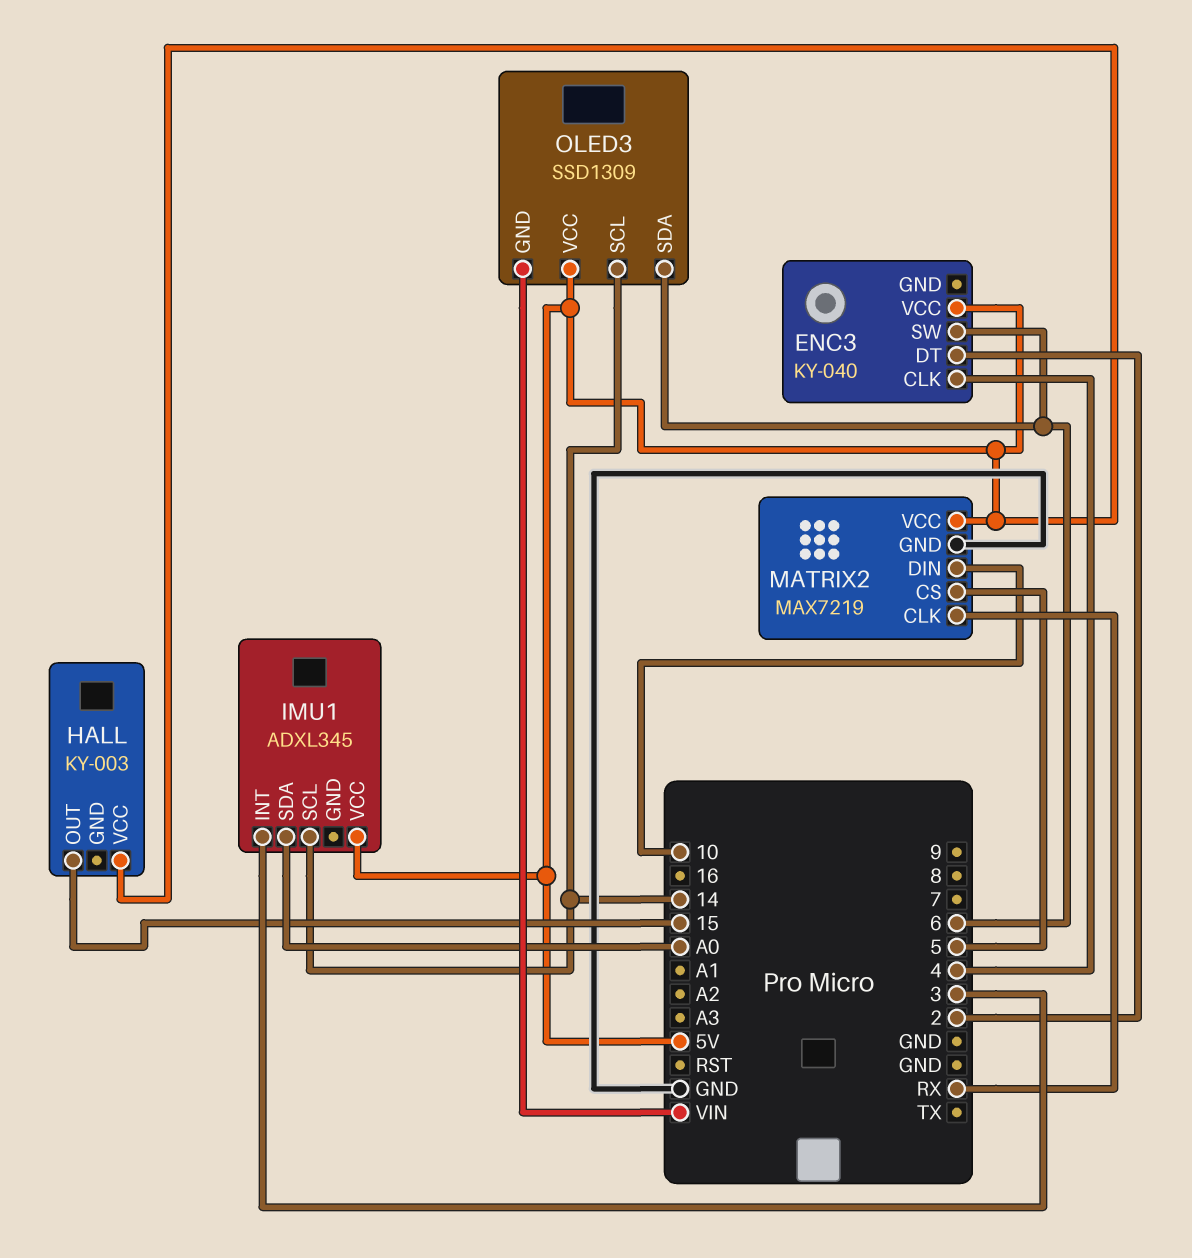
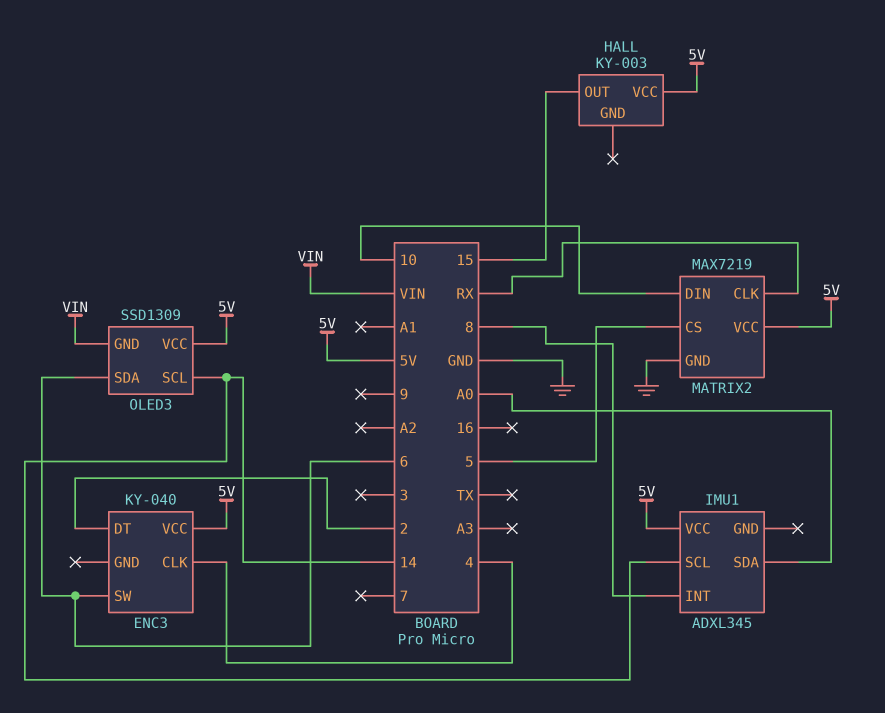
IMU1 pin INT: 3 -> 8

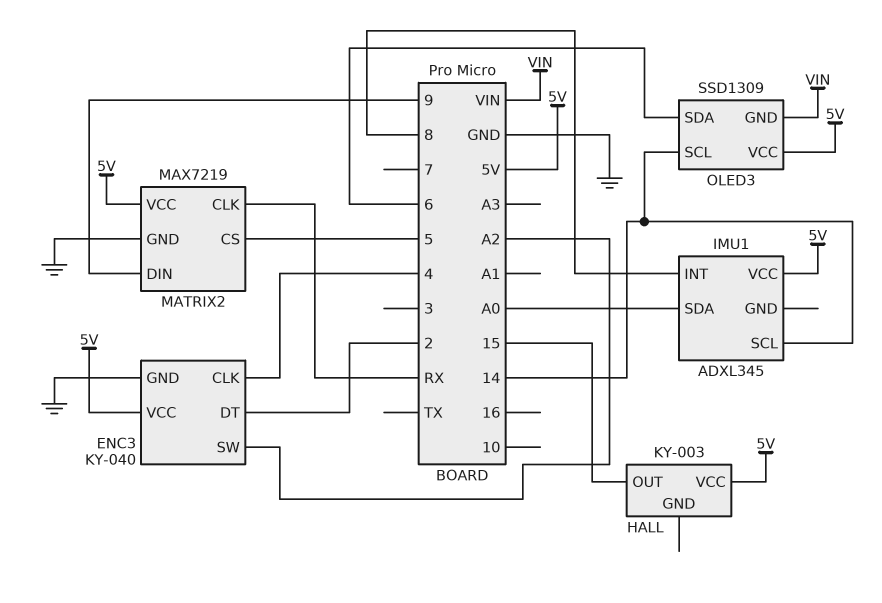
ENC3 pin GND: none -> GND
ENC3 pin SW: 6 -> A2
MATRIX2 pin DIN: 10 -> 9

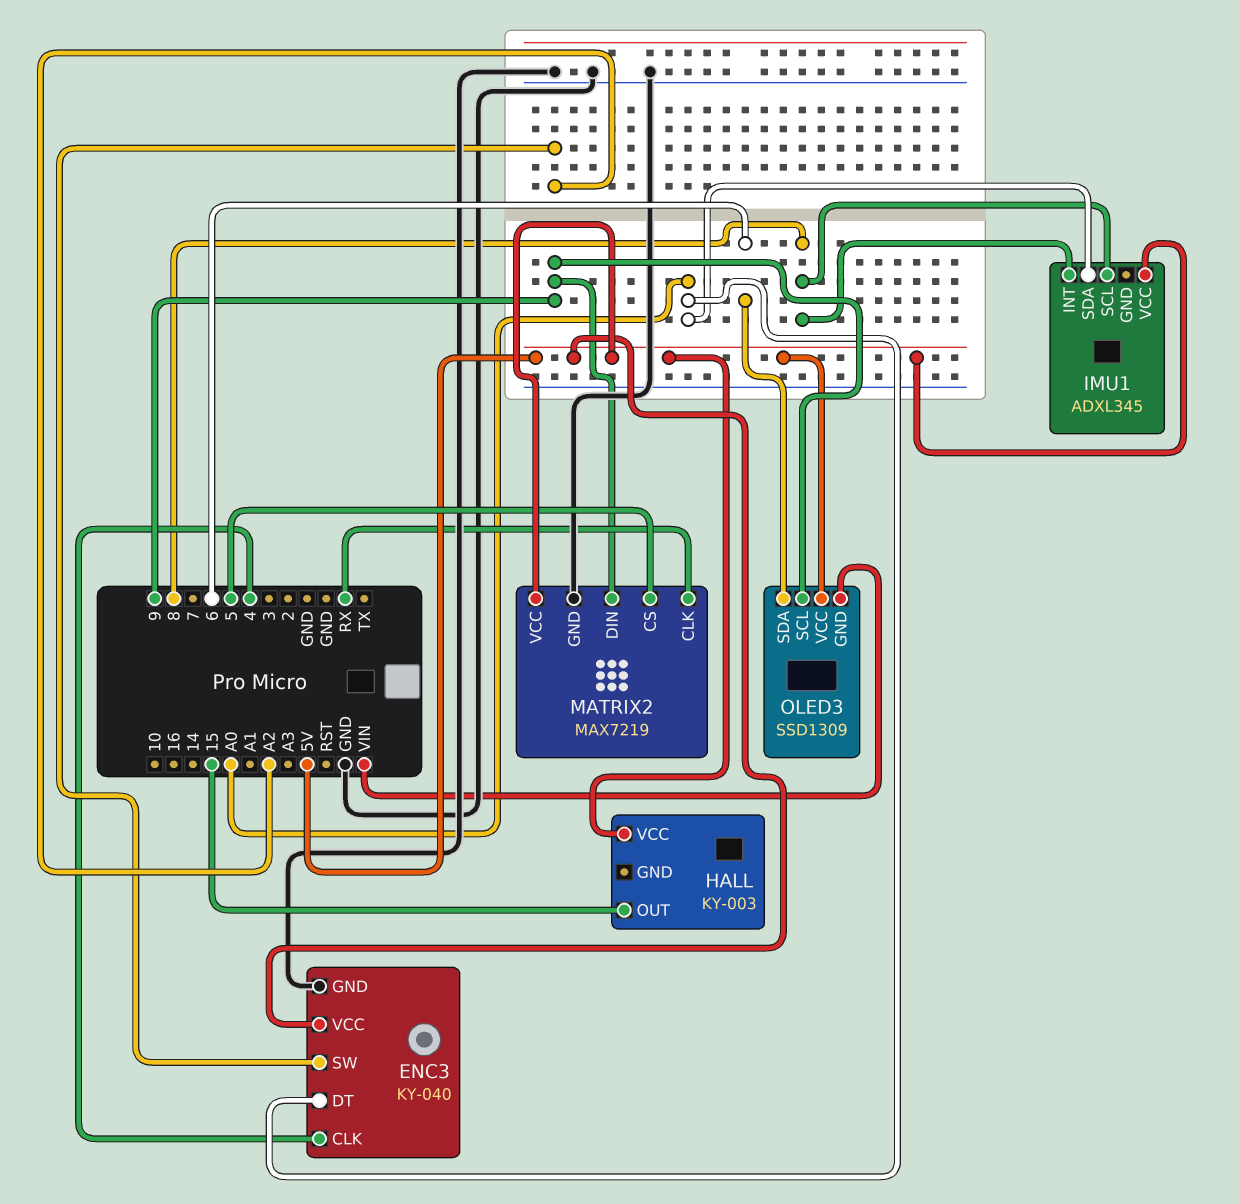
ENC3 pin DT: 2 -> A0
IMU1 pin SCL: 14 -> 8
OLED3 pin SCL: 14 -> 9

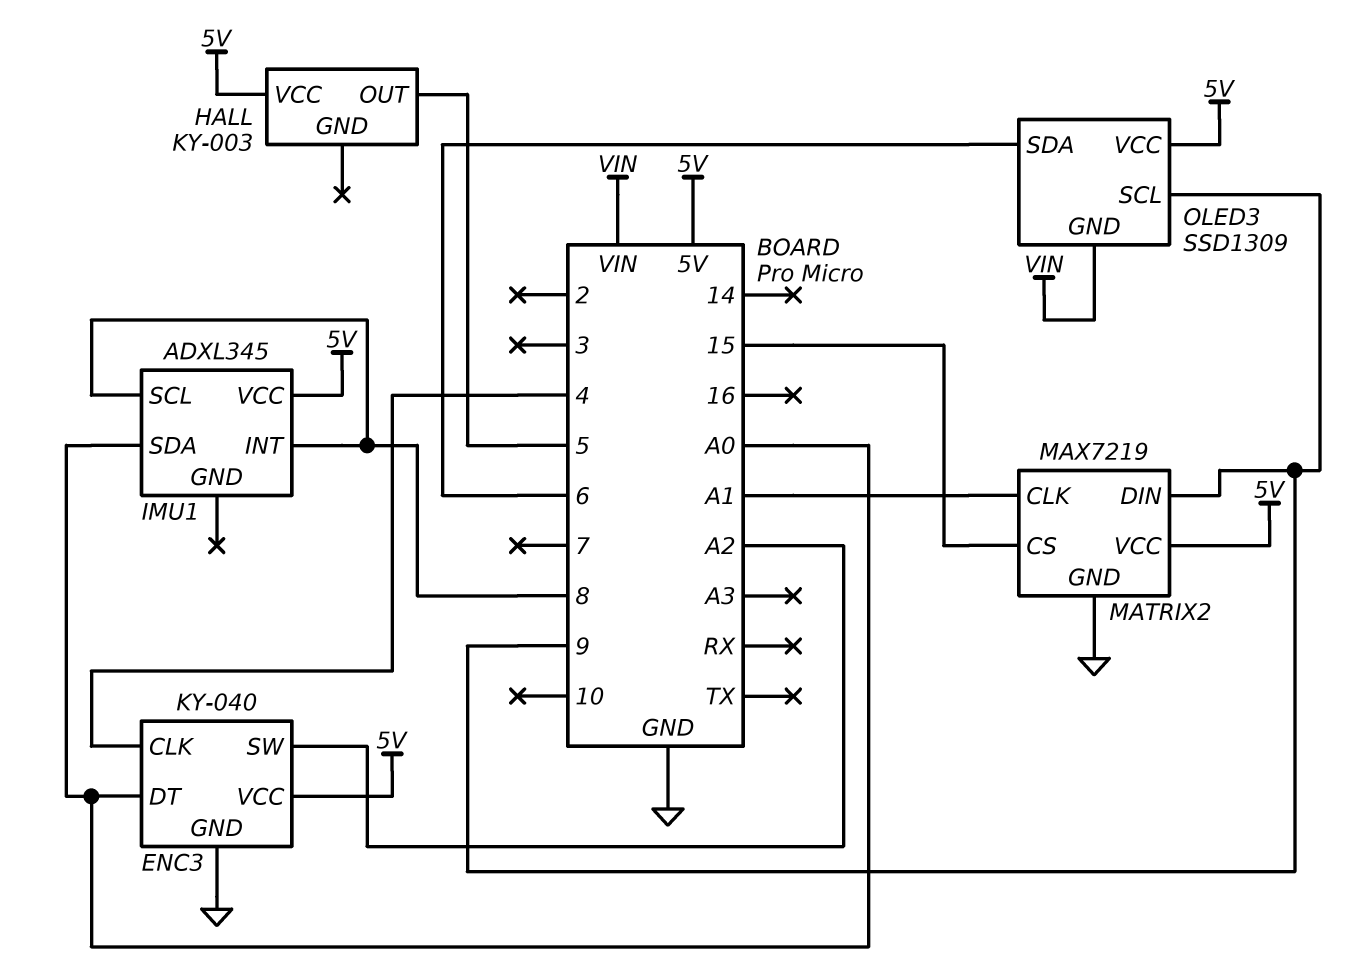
HALL pin OUT: 15 -> 5
MATRIX2 pin CLK: RX -> A1
MATRIX2 pin CS: 5 -> 15

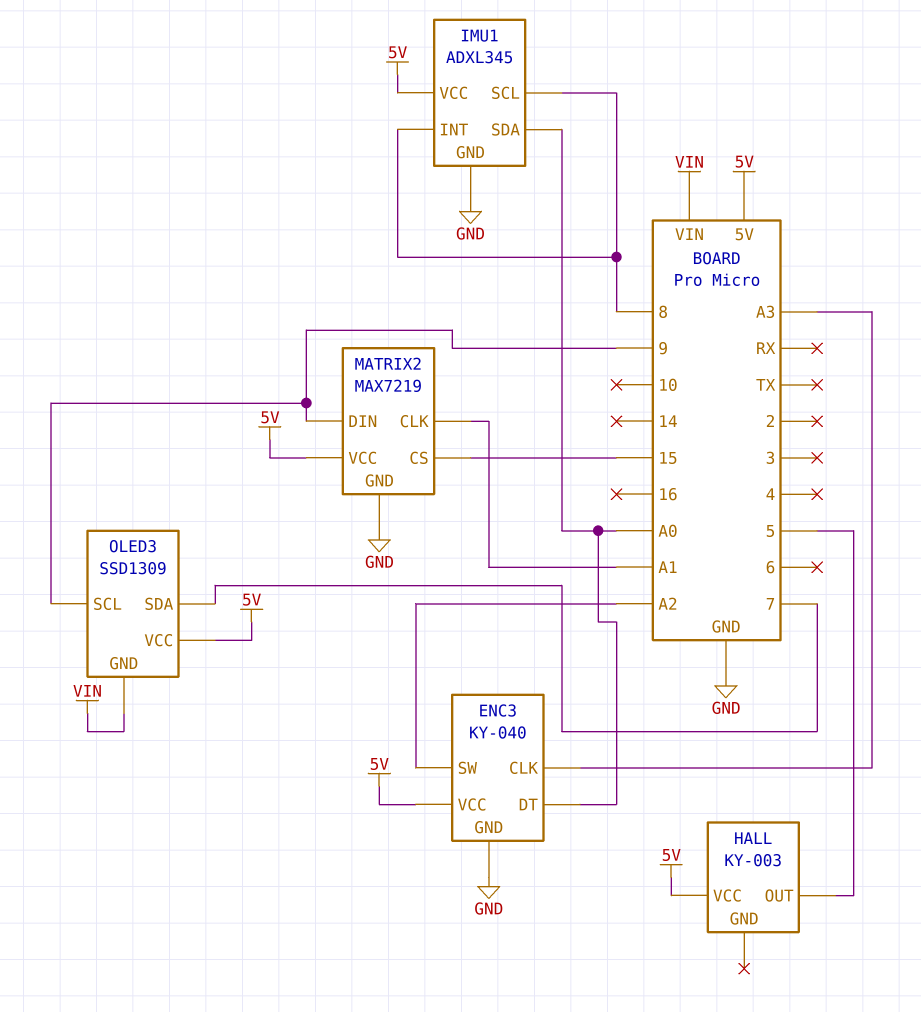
ENC3 pin CLK: 4 -> A3
IMU1 pin GND: none -> GND
OLED3 pin SDA: 6 -> 7

